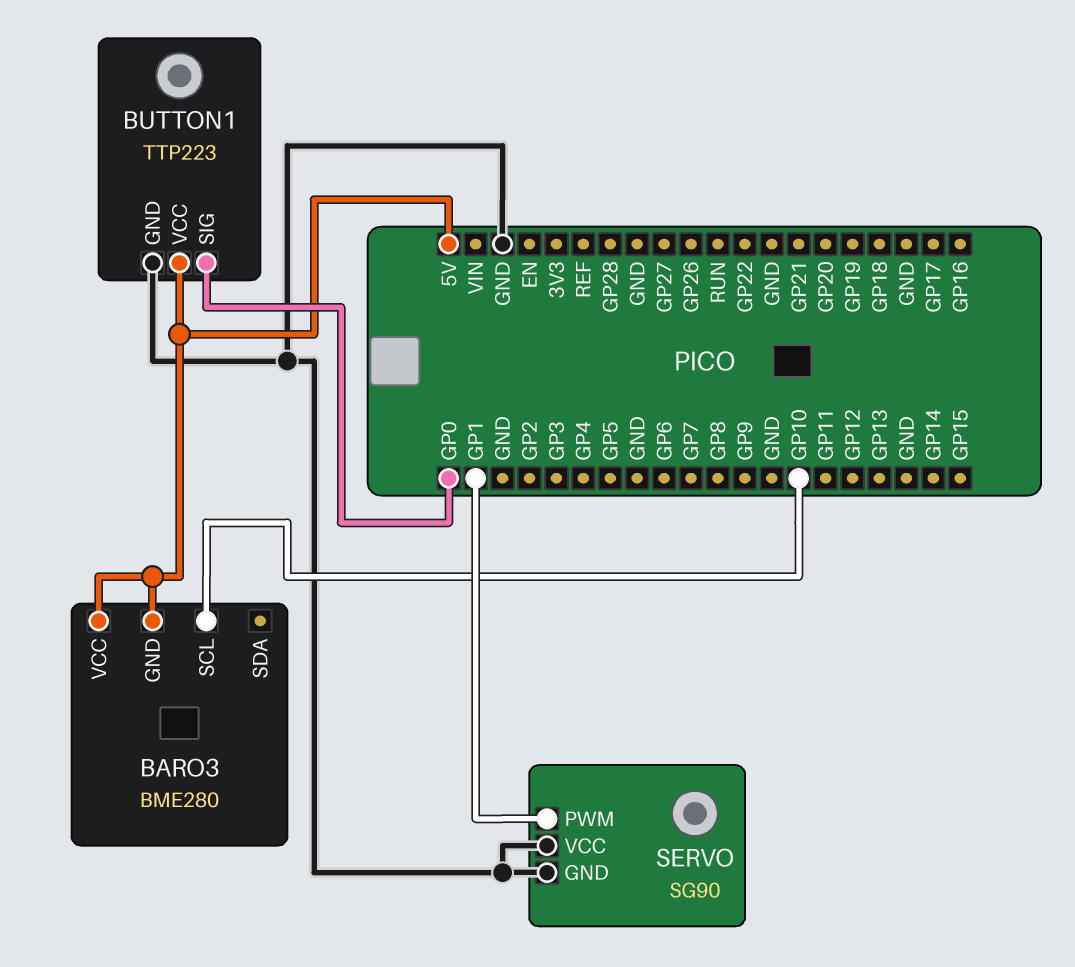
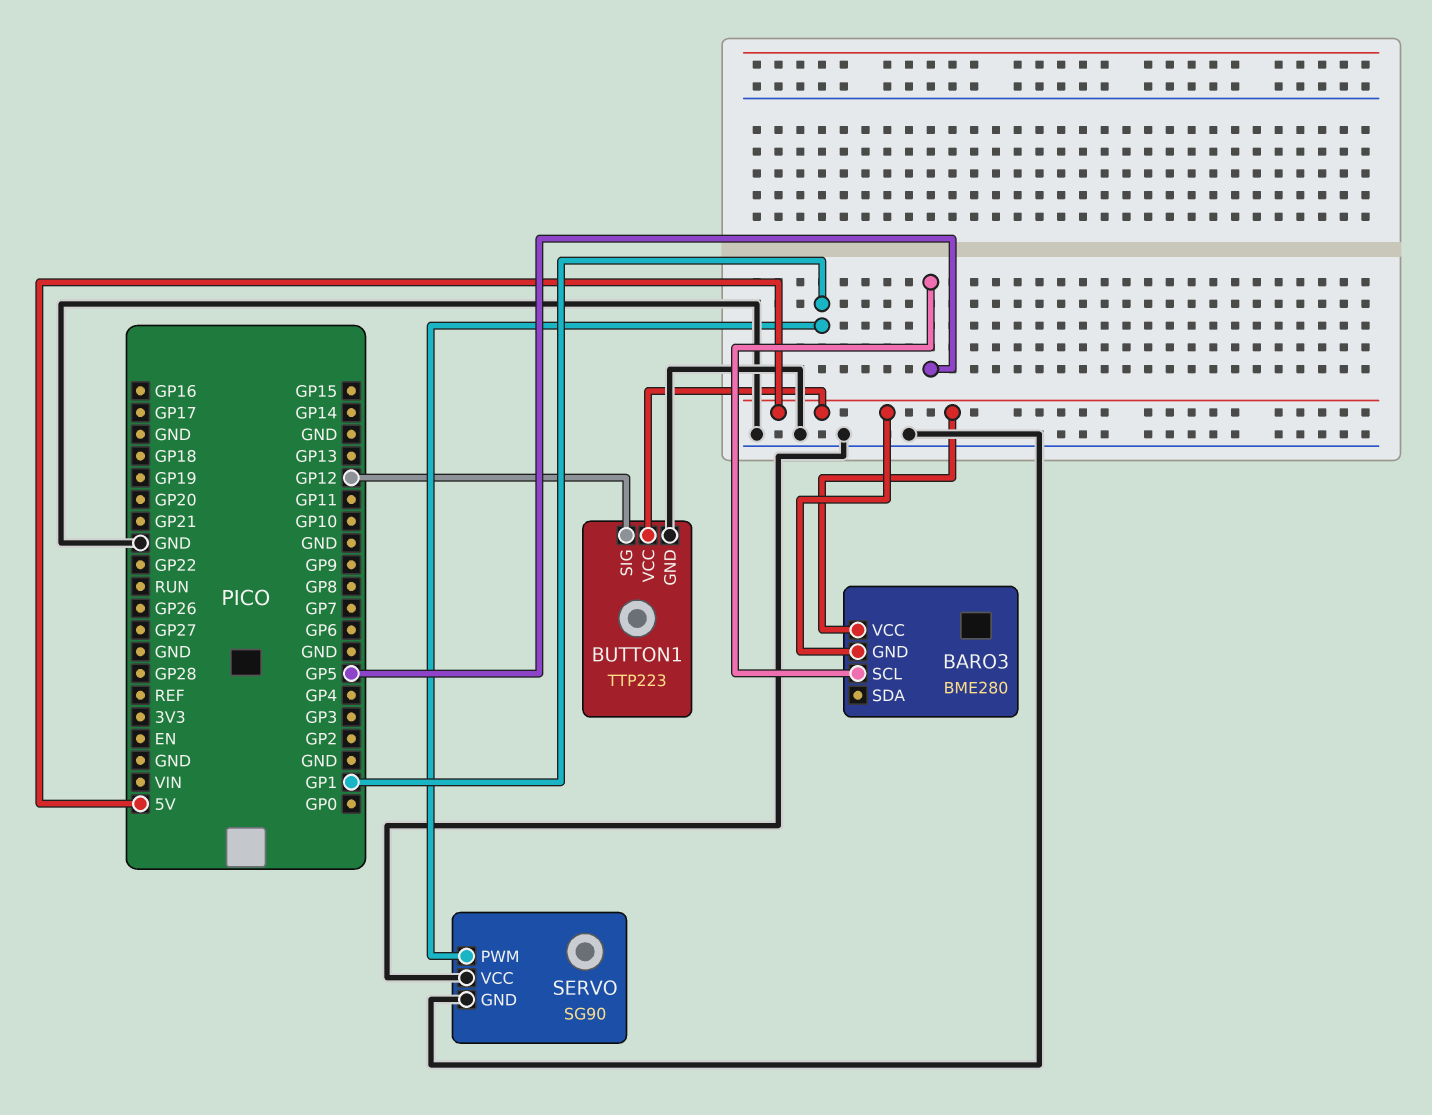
BARO3 pin SCL: GP10 -> GP5
BUTTON1 pin SIG: GP0 -> GP12

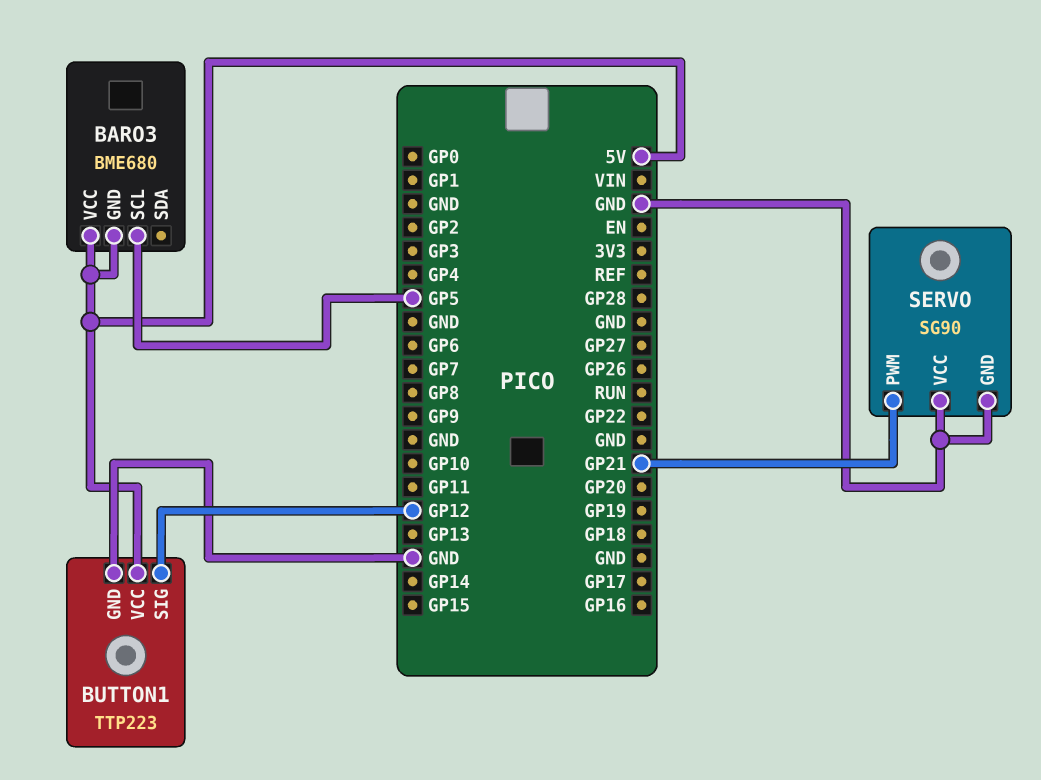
BARO3: BME280 -> BME680
SERVO pin PWM: GP1 -> GP21

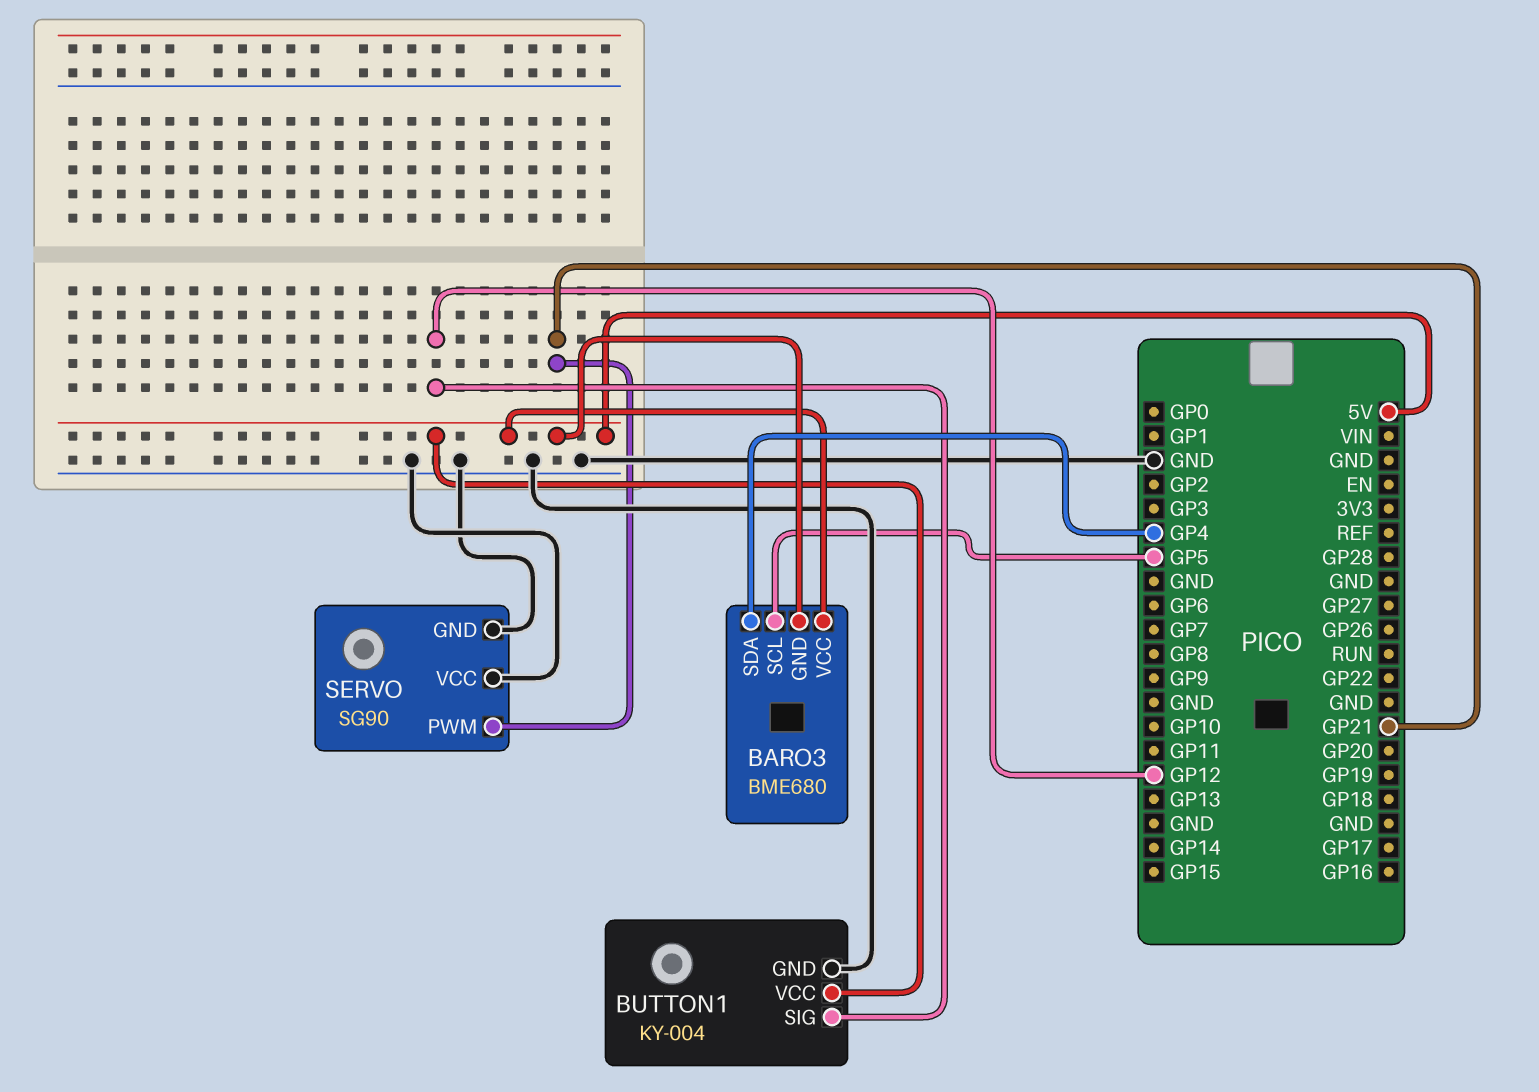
BARO3 pin SDA: none -> GP4
BUTTON1: TTP223 -> KY-004

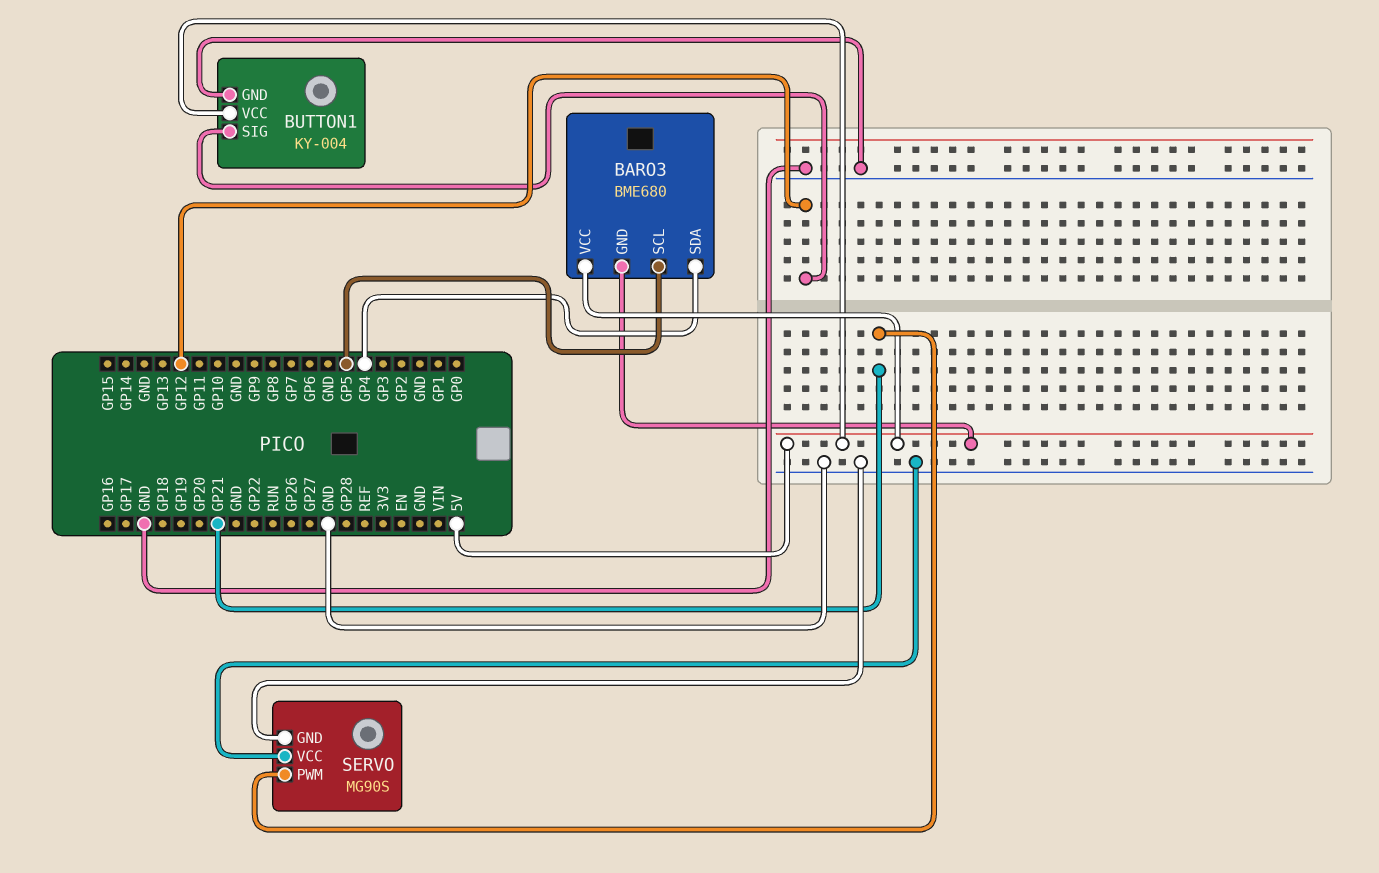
SERVO: SG90 -> MG90S

